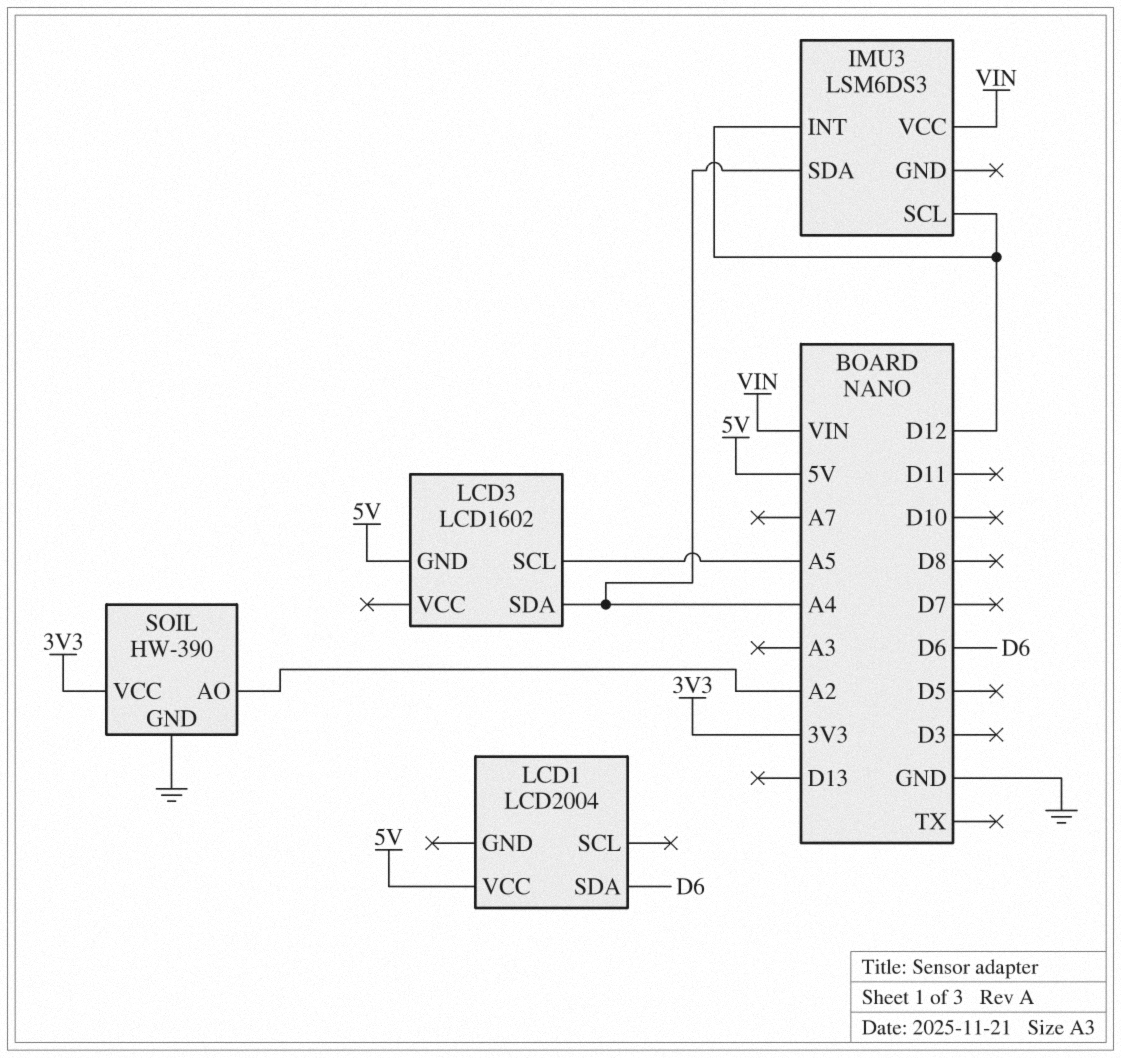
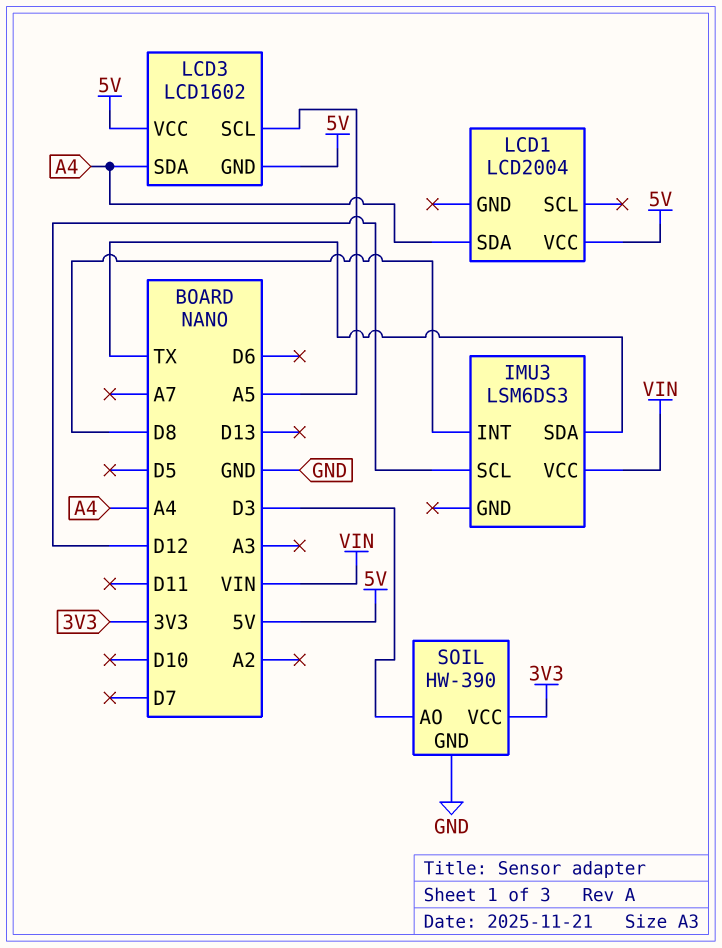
IMU3 pin INT: D12 -> D8
IMU3 pin SDA: A4 -> TX
LCD1 pin SDA: D6 -> A4
LCD3 pin VCC: none -> 5V
SOIL pin AO: A2 -> D3

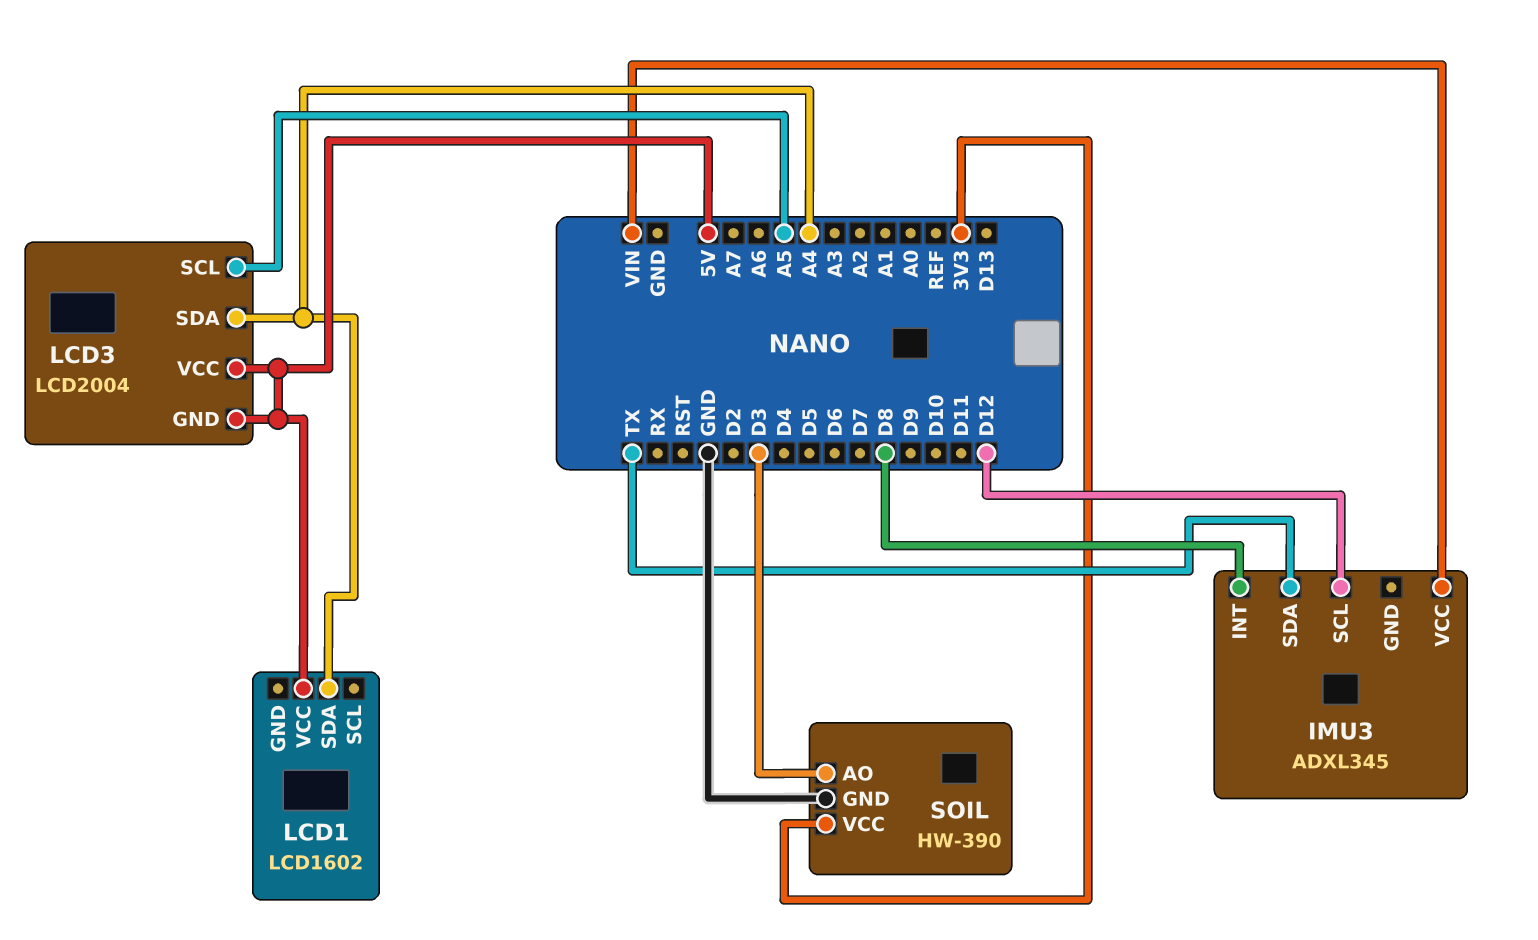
IMU3: LSM6DS3 -> ADXL345
LCD1: LCD2004 -> LCD1602
LCD3: LCD1602 -> LCD2004

